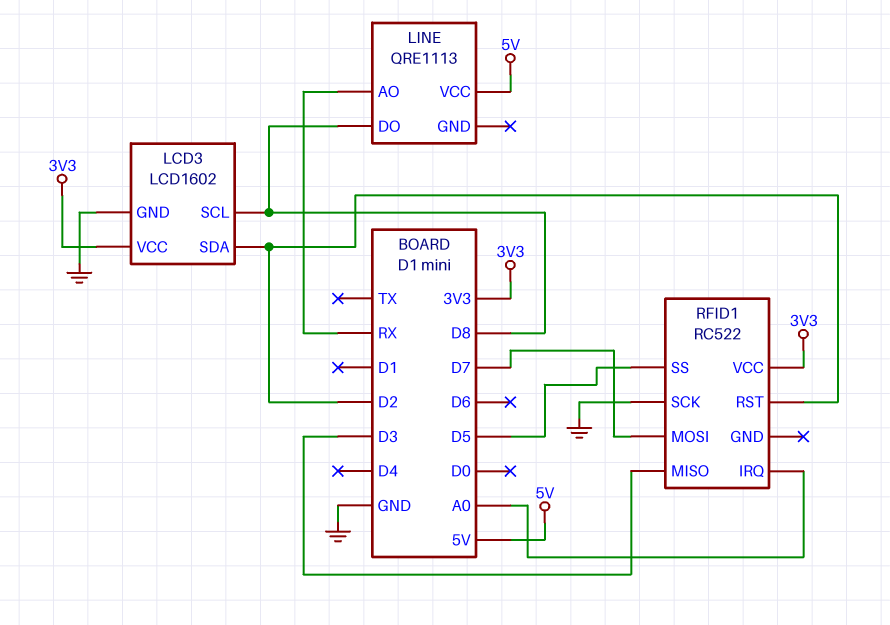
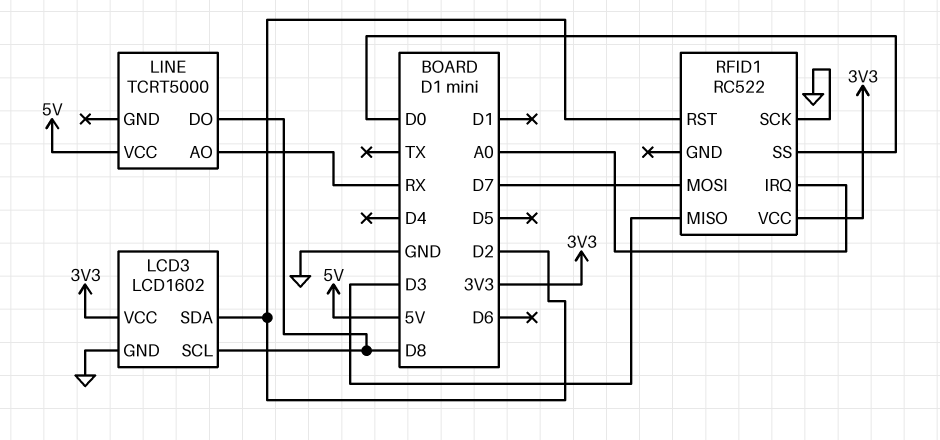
LINE: QRE1113 -> TCRT5000
RFID1 pin SS: D5 -> D0

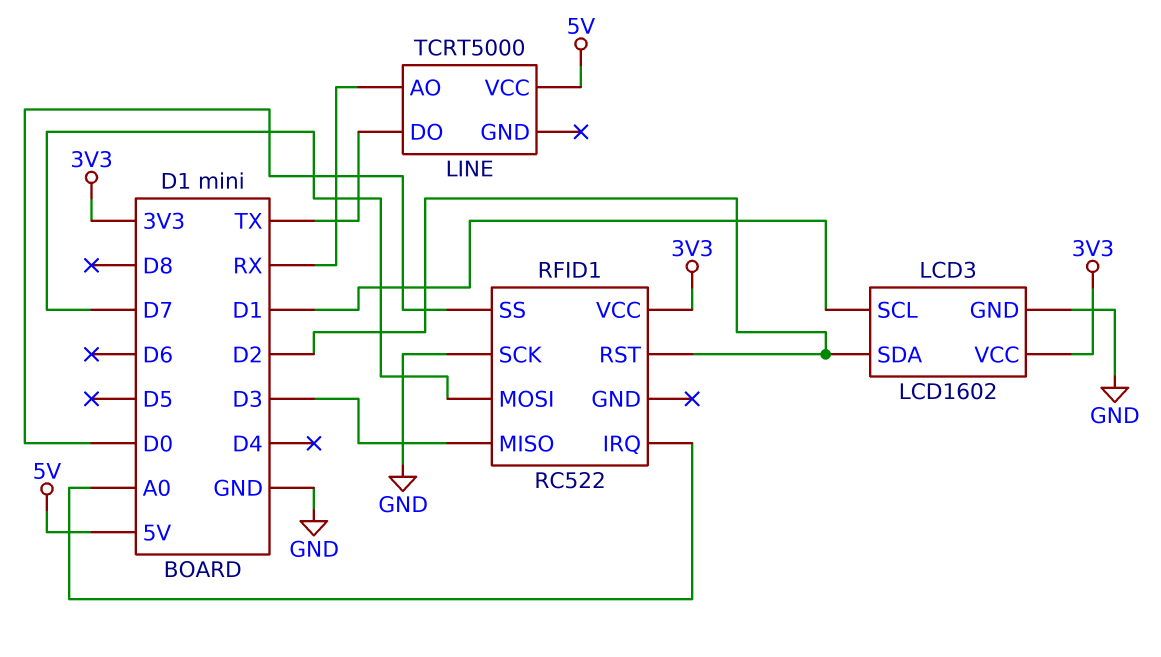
LCD3 pin SCL: D8 -> D1
LINE pin DO: D8 -> TX

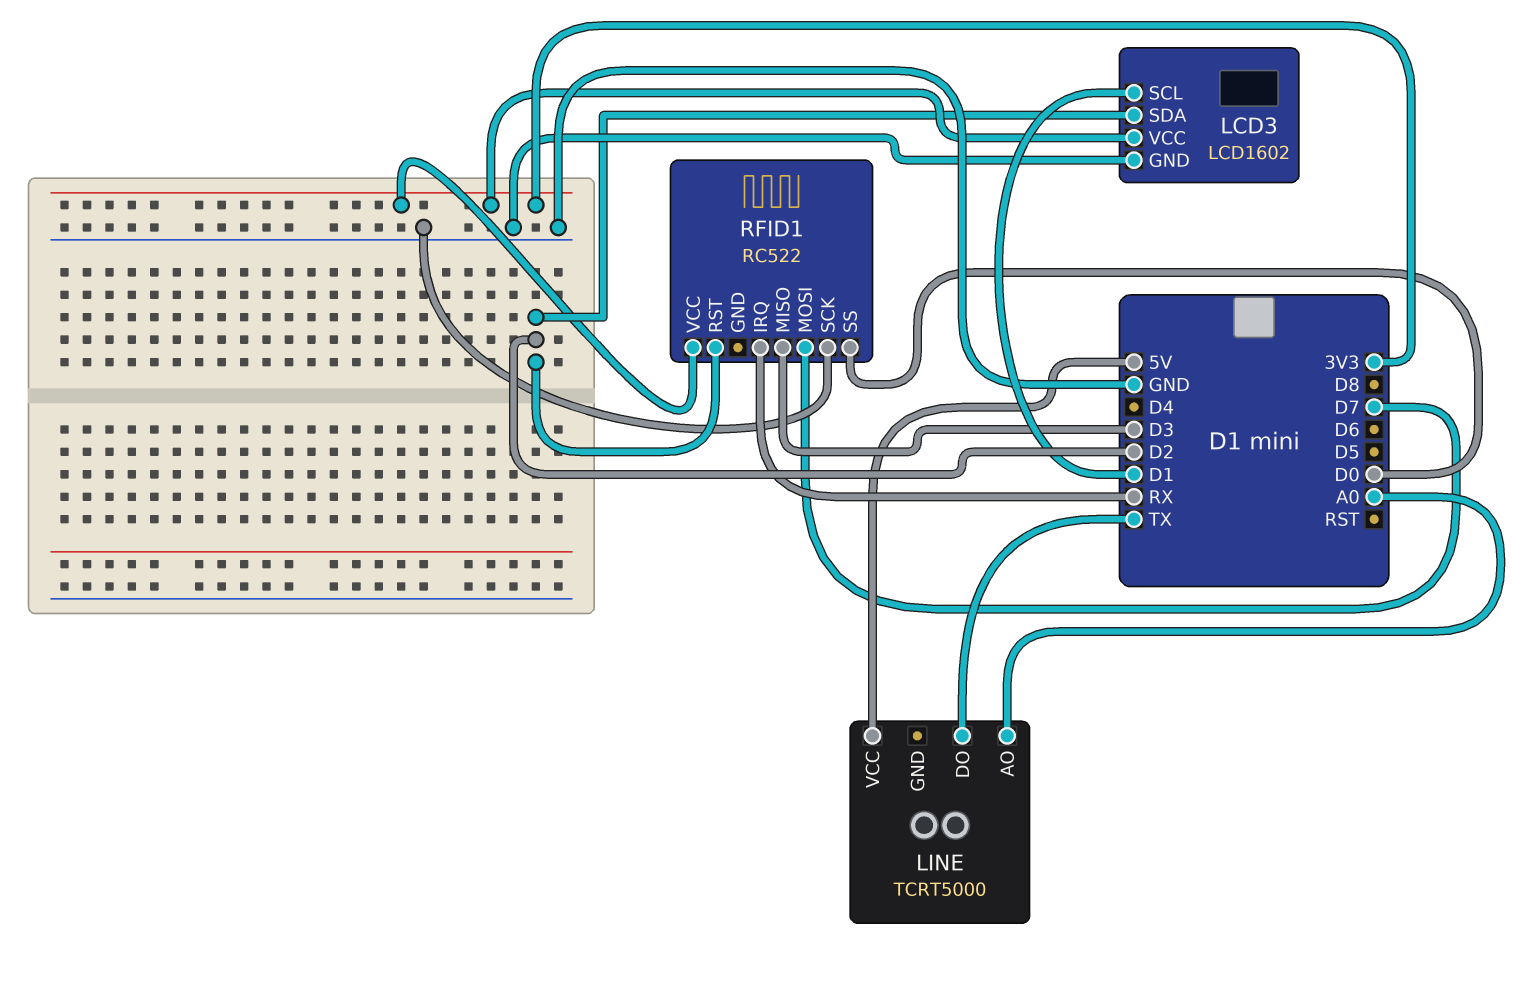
LINE pin AO: RX -> A0
RFID1 pin IRQ: A0 -> RX

